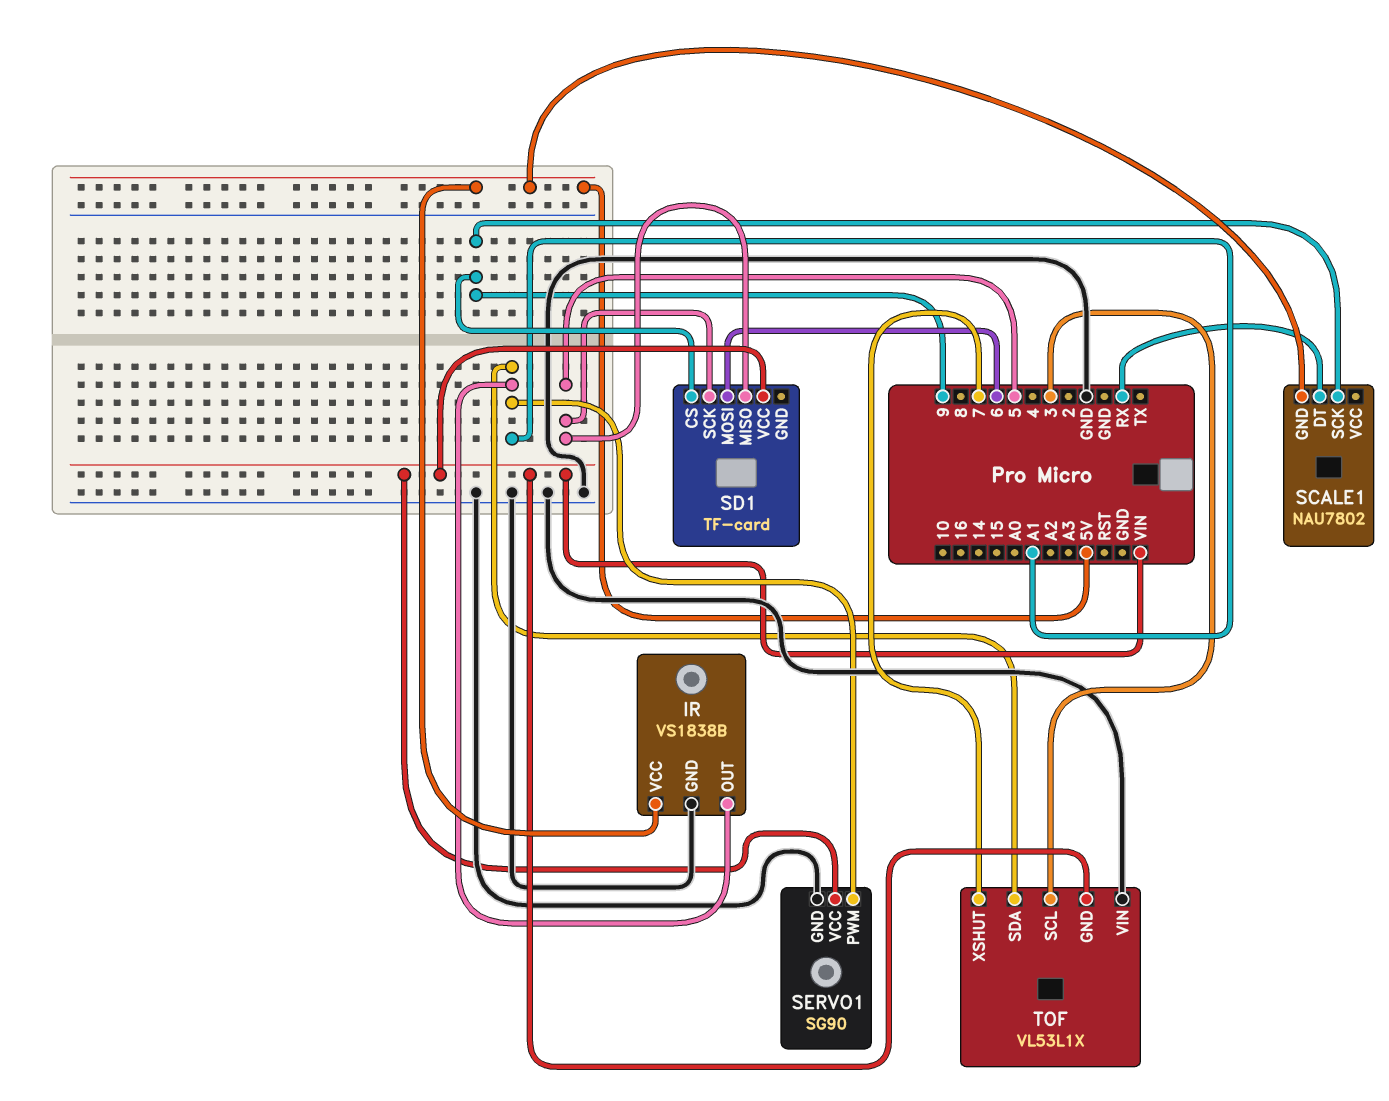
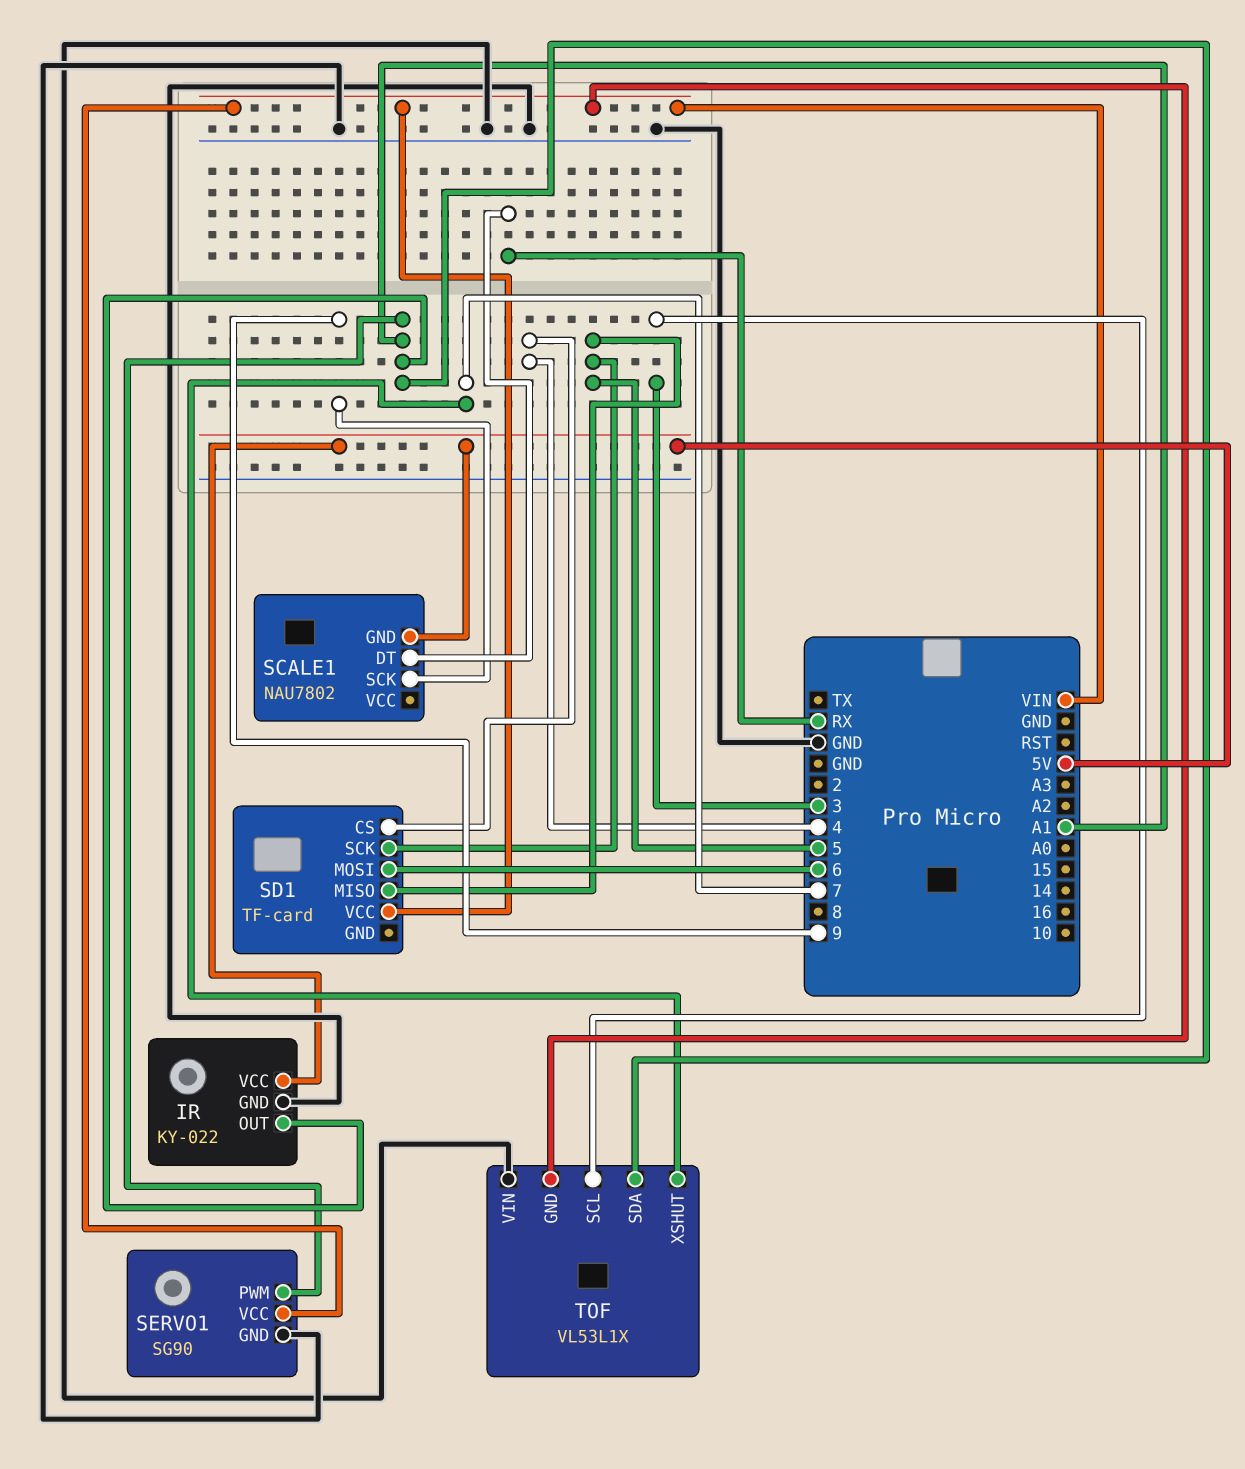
IR: VS1838B -> KY-022
SD1 pin CS: 9 -> 4

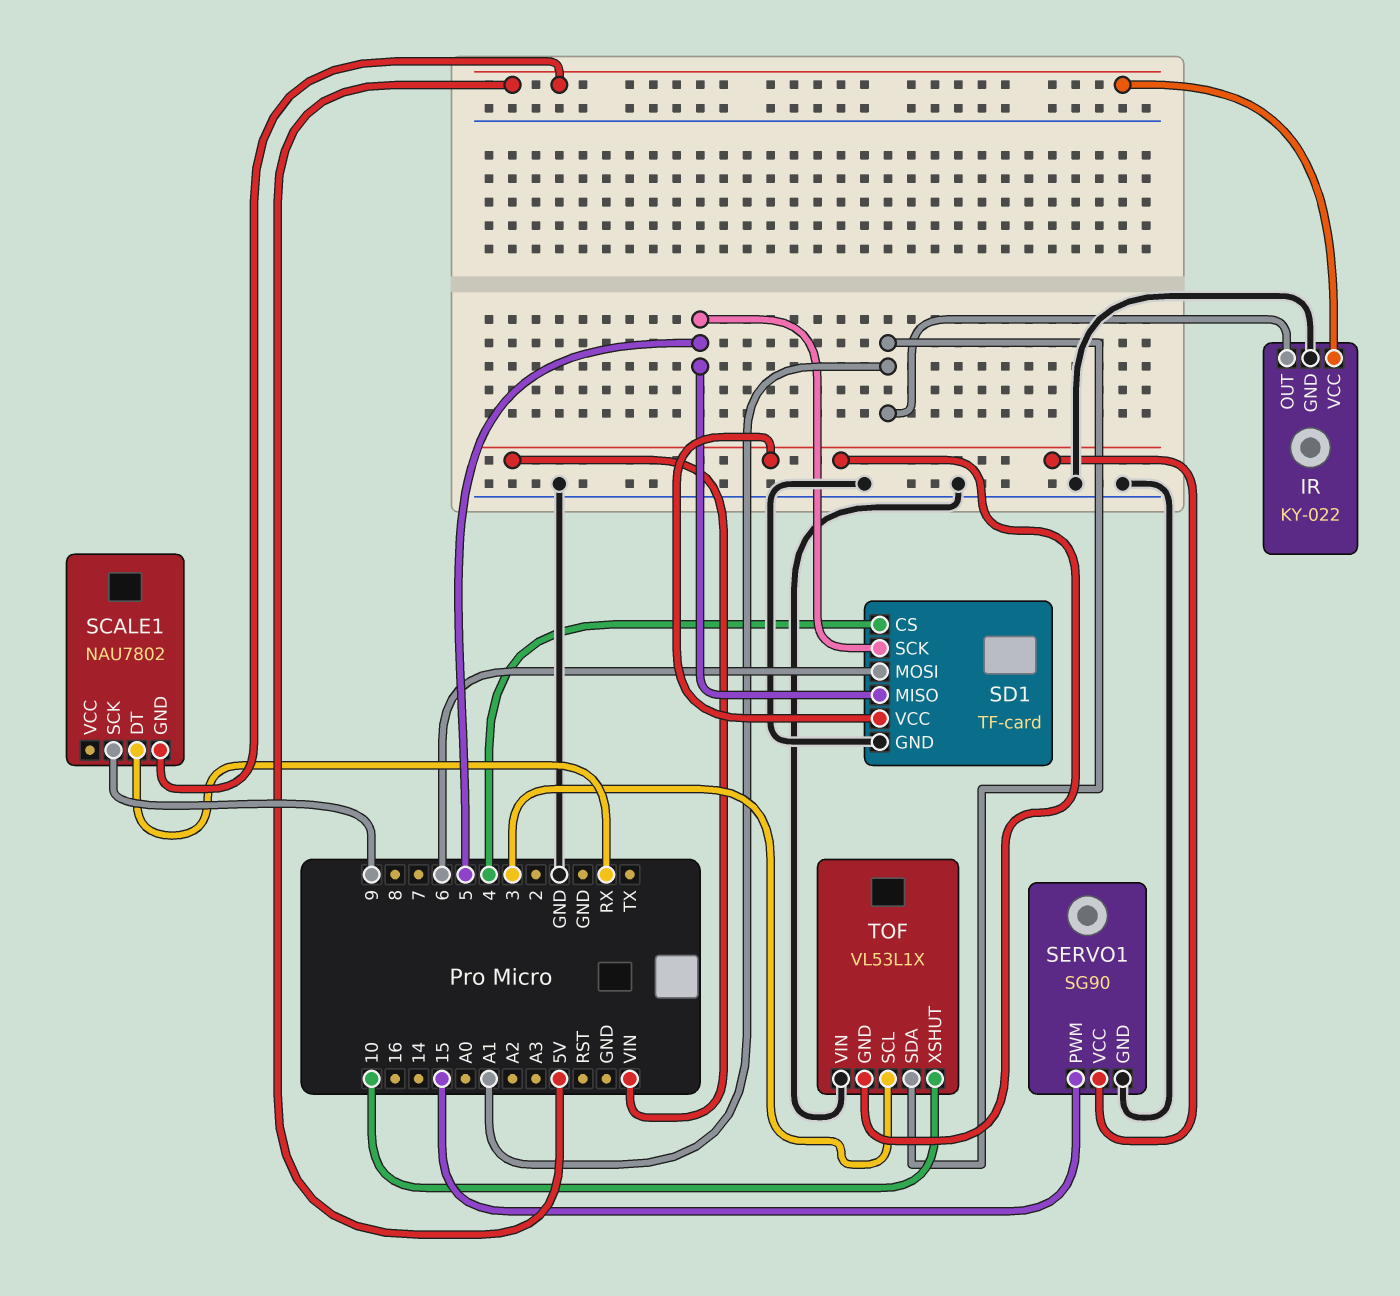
SD1 pin GND: none -> GND
SERVO1 pin PWM: A1 -> 15
TOF pin XSHUT: 7 -> 10

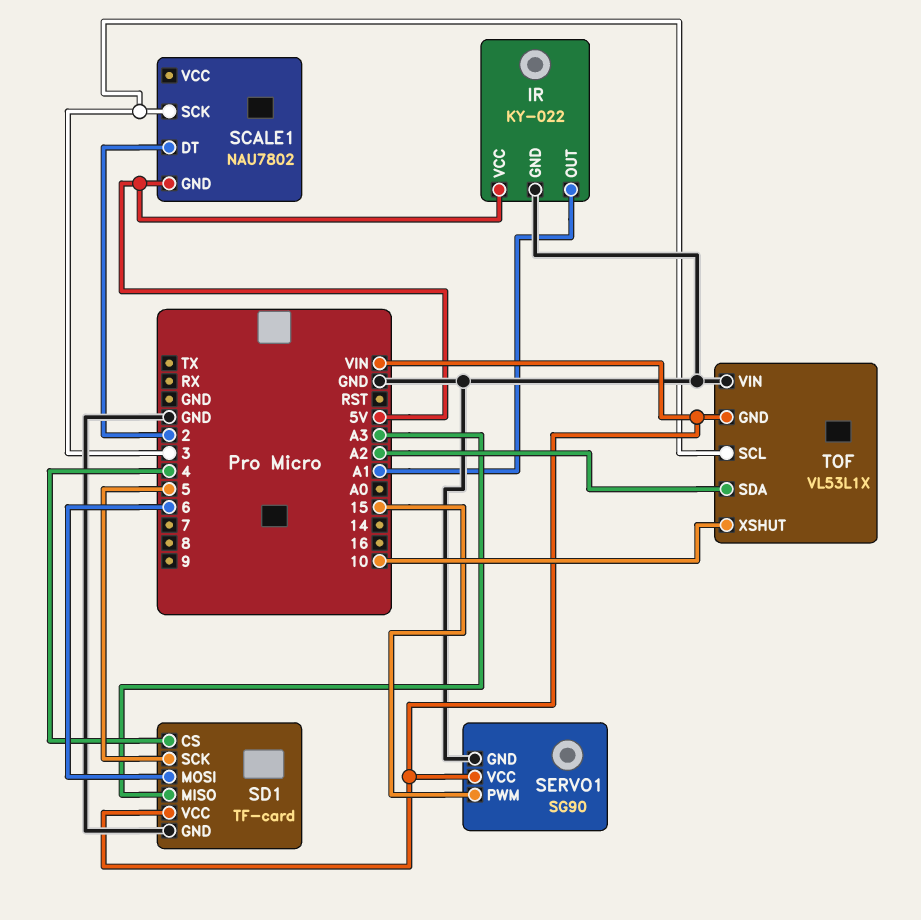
SCALE1 pin DT: RX -> 2
SCALE1 pin SCK: 9 -> 3
SD1 pin MISO: 5 -> A3
TOF pin SDA: A1 -> A2

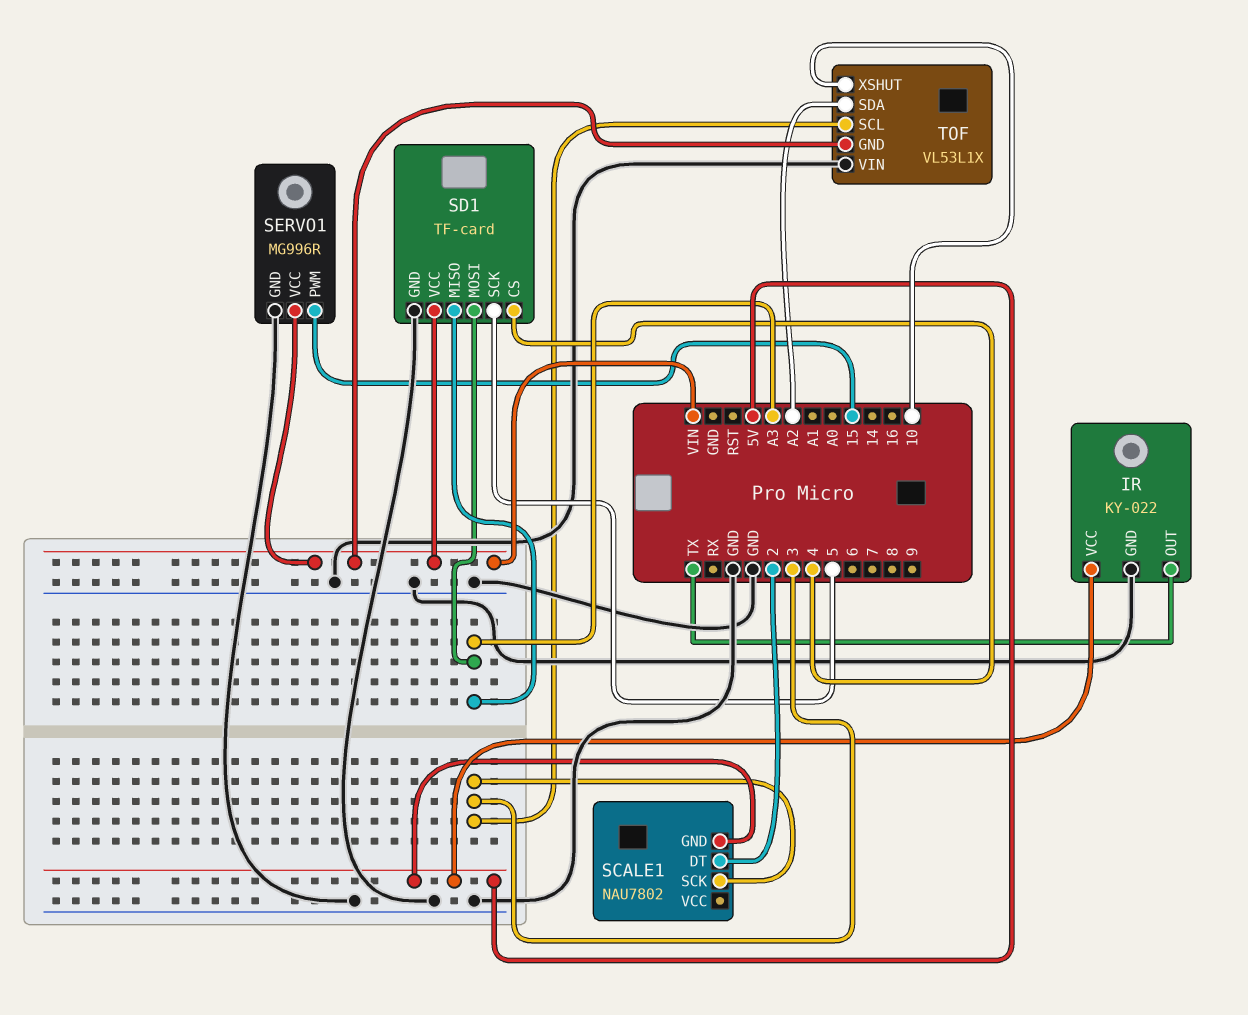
IR pin OUT: A1 -> TX
SD1 pin MOSI: 6 -> A3
SERVO1: SG90 -> MG996R

